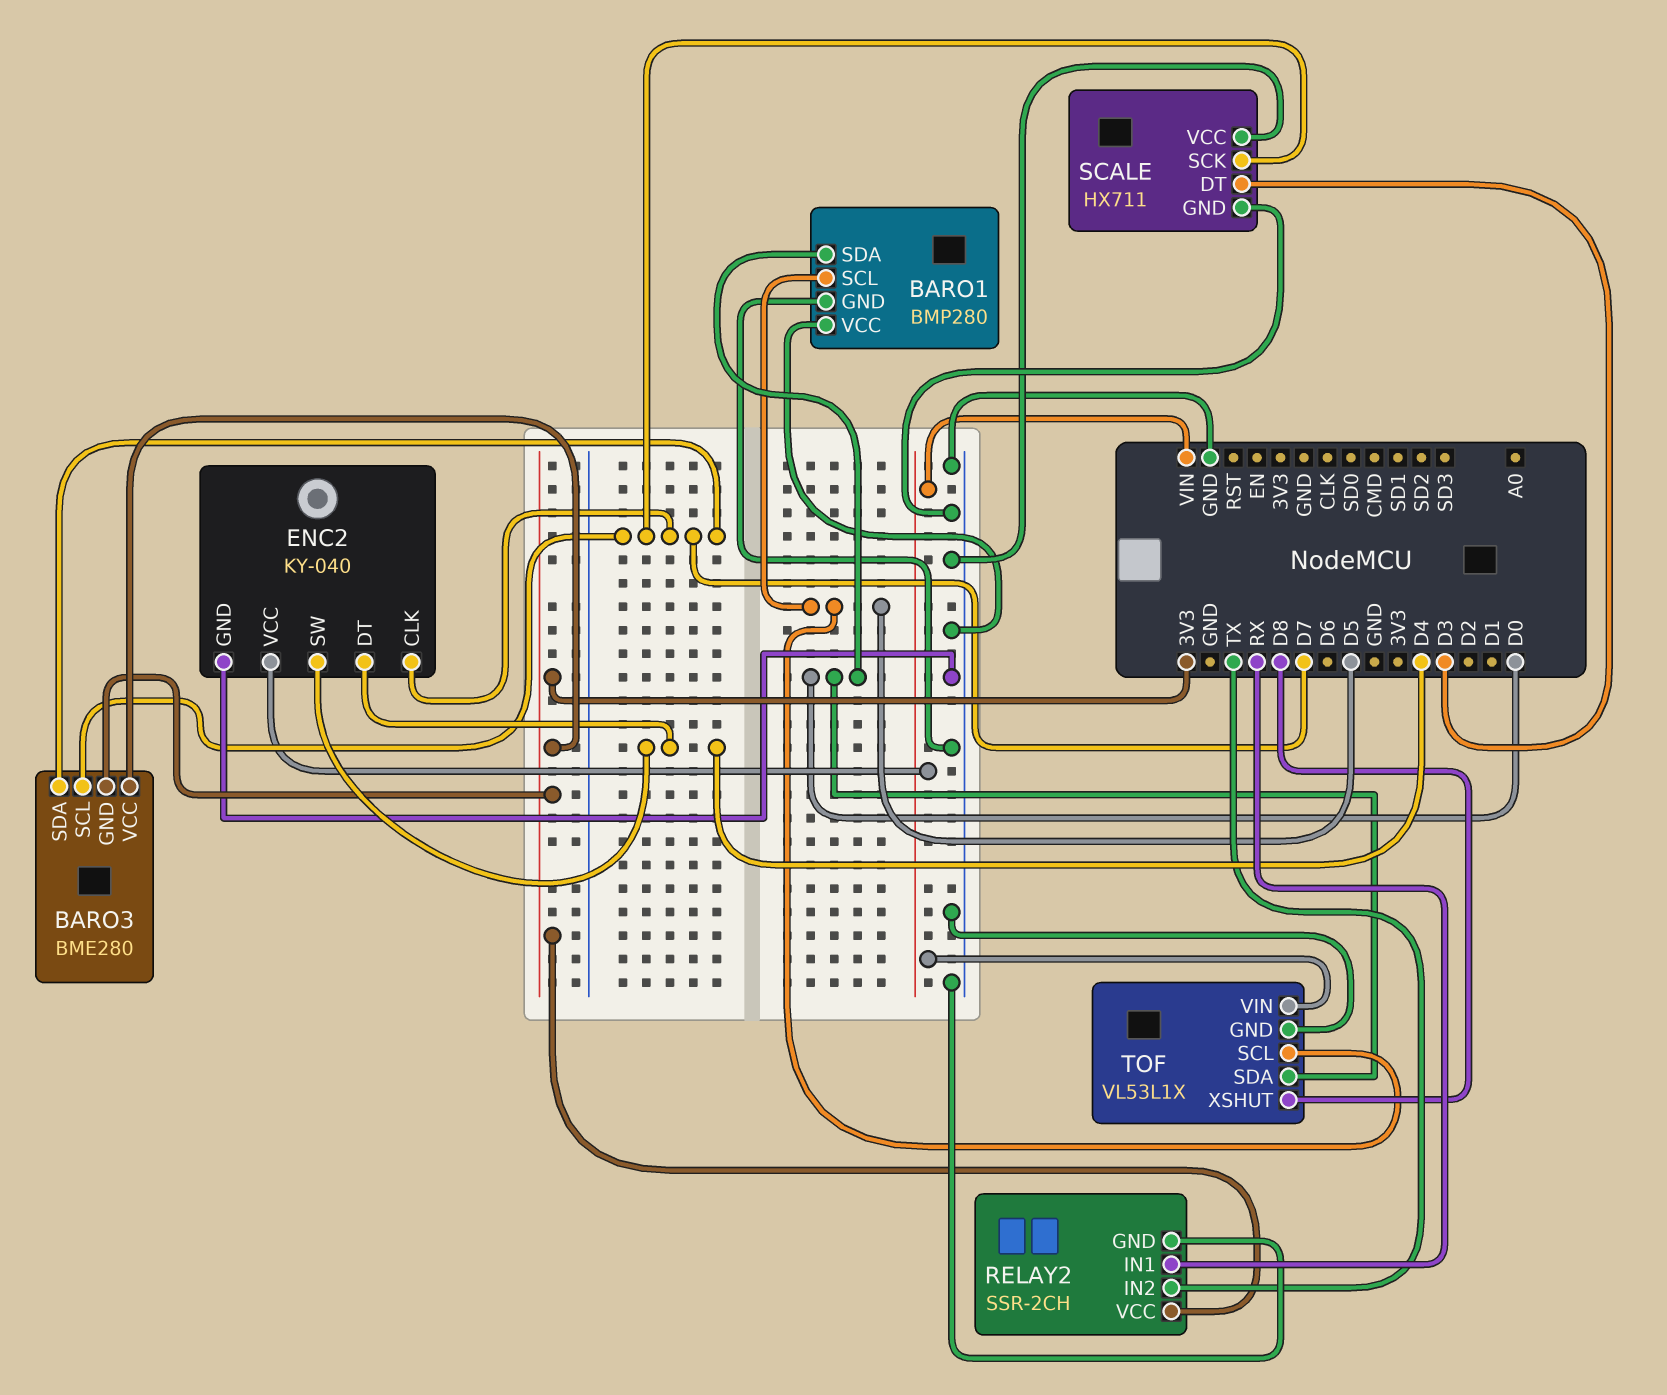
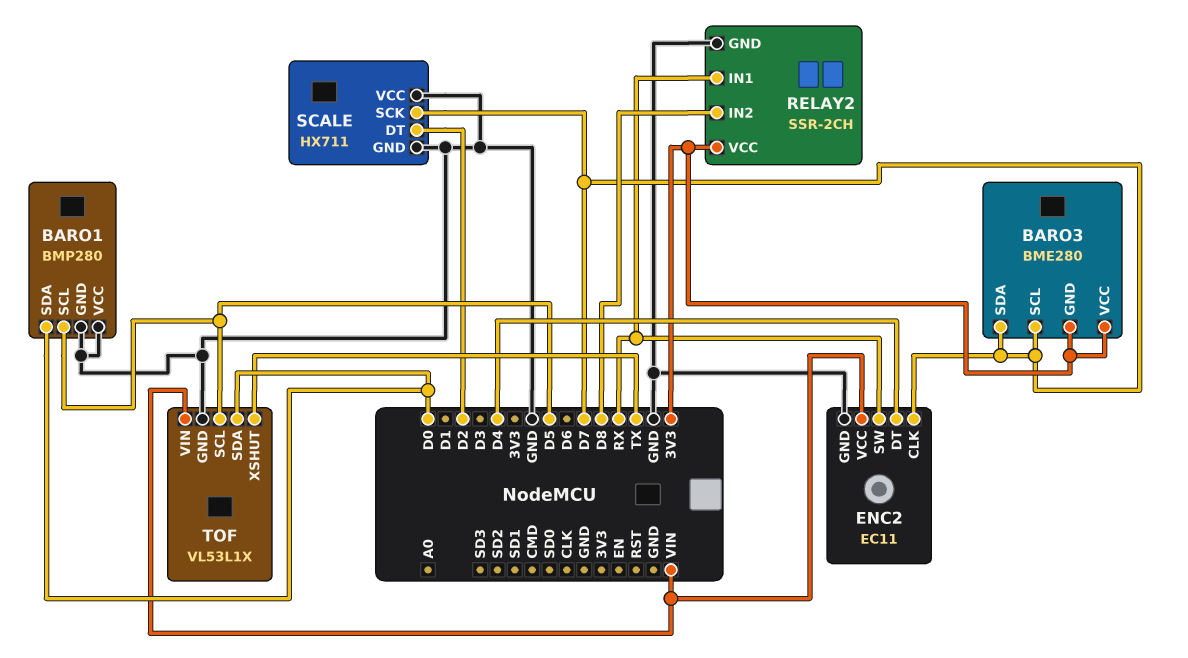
ENC2: KY-040 -> EC11
ENC2 pin SW: D4 -> RX
RELAY2 pin IN2: TX -> D8
SCALE pin DT: D3 -> D2
TOF pin XSHUT: D8 -> TX

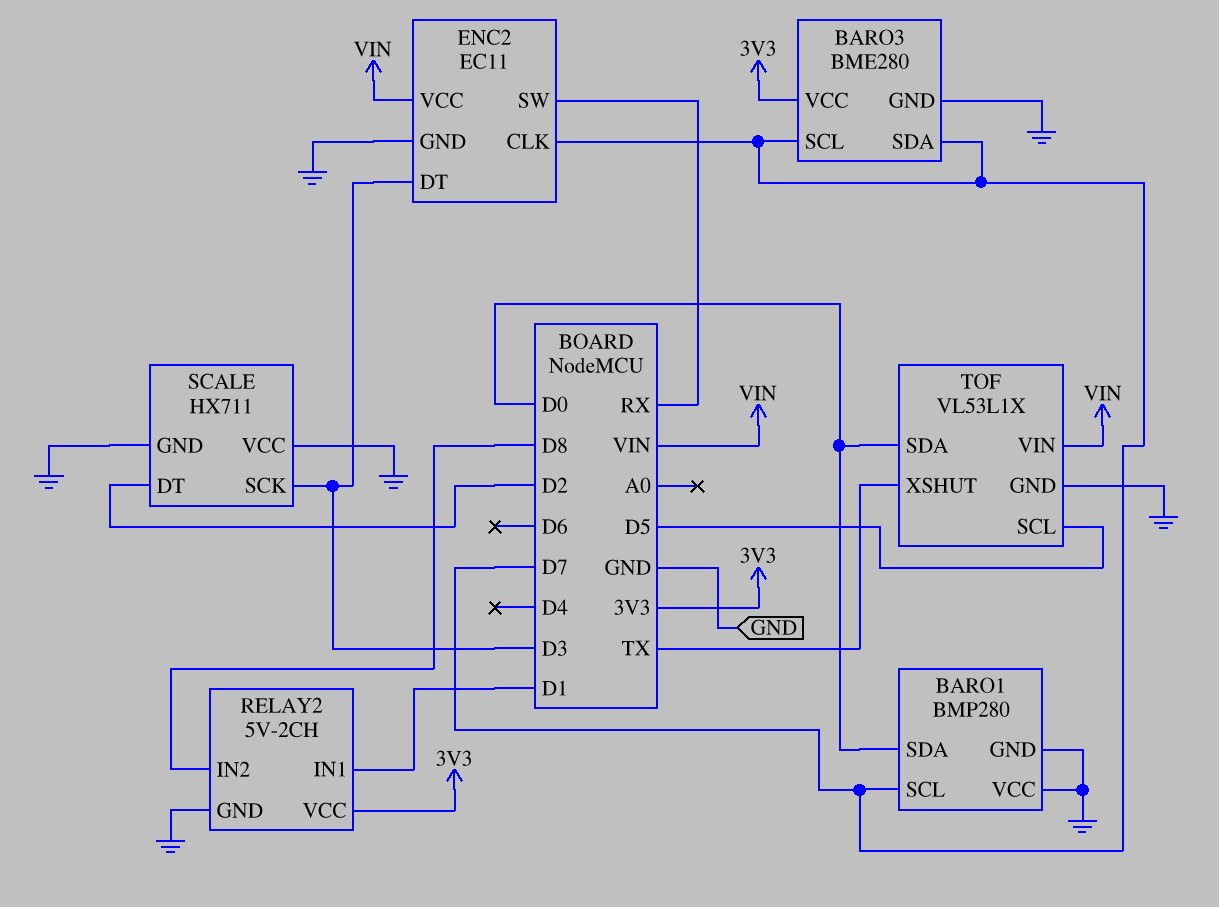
BARO1 pin SCL: D5 -> D7
BARO3 pin GND: 3V3 -> GND
ENC2 pin DT: D4 -> D3
RELAY2: SSR-2CH -> 5V-2CH
RELAY2 pin IN1: RX -> D1
SCALE pin SCK: D7 -> D3

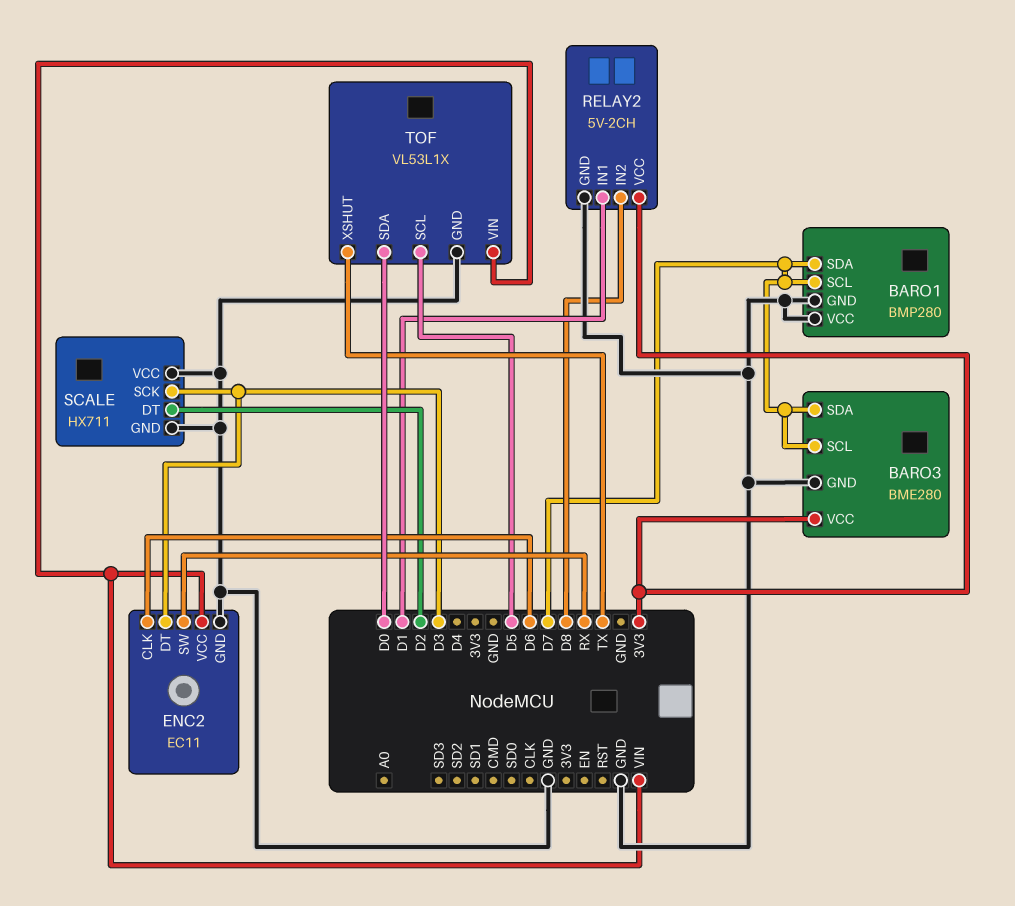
BARO1 pin SDA: D0 -> D7
ENC2 pin CLK: D7 -> D6

